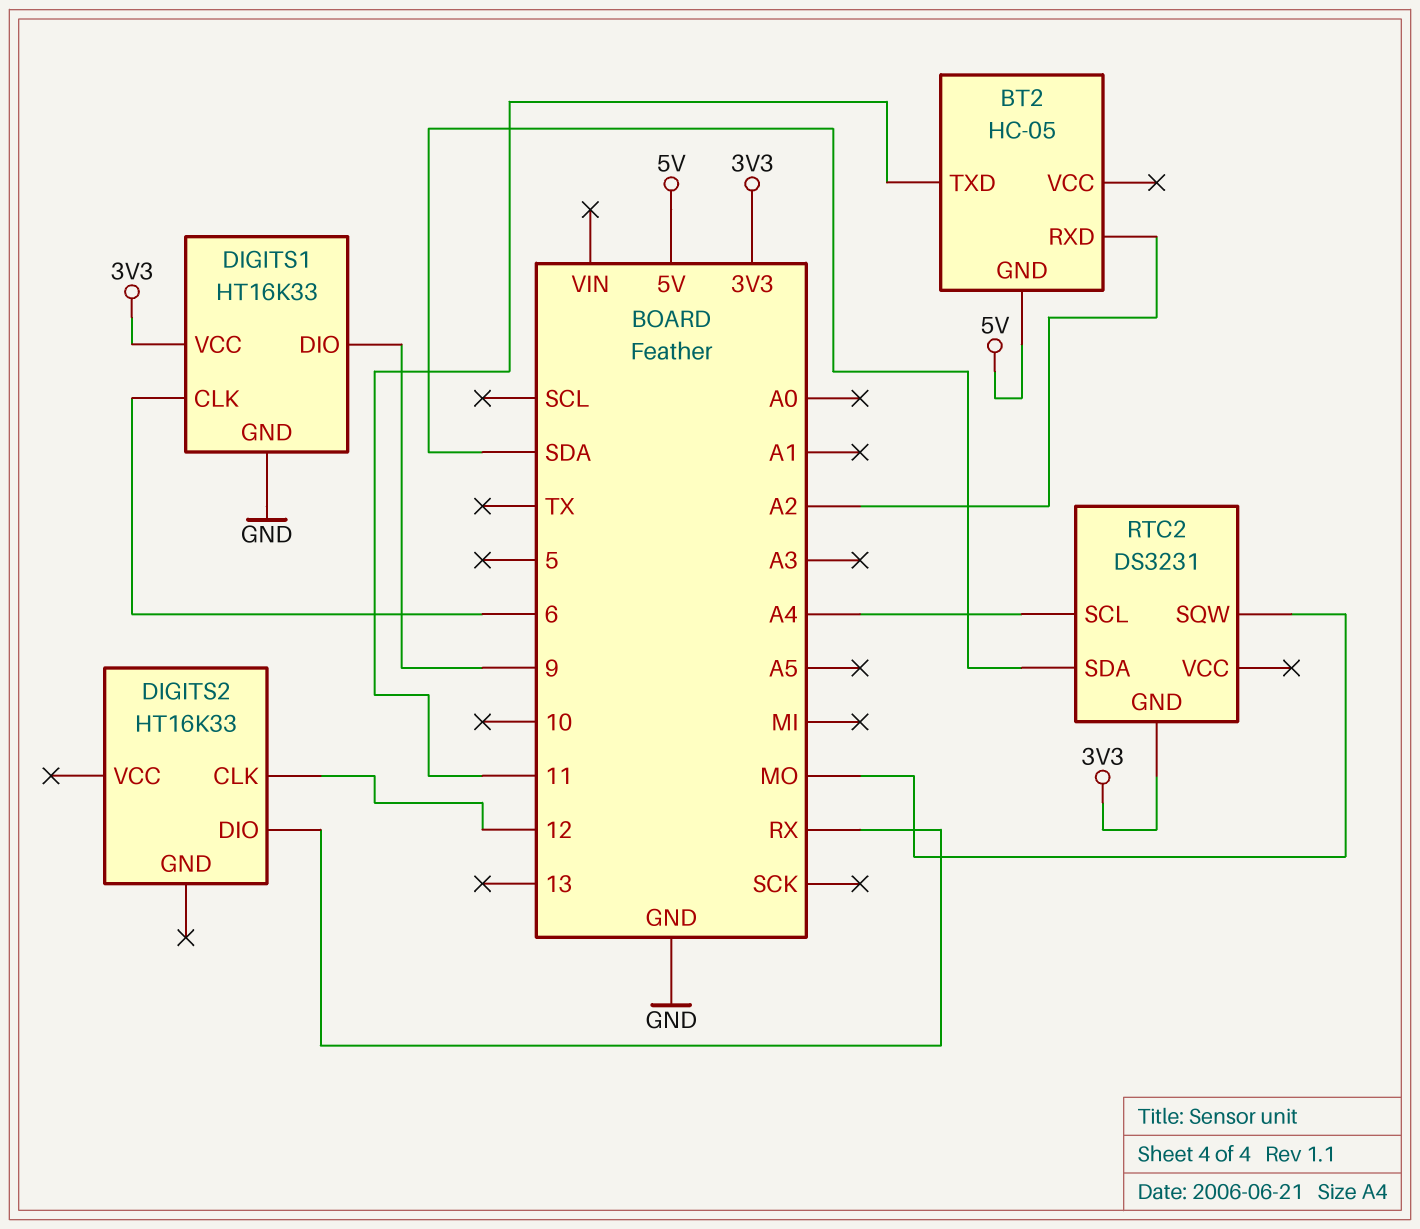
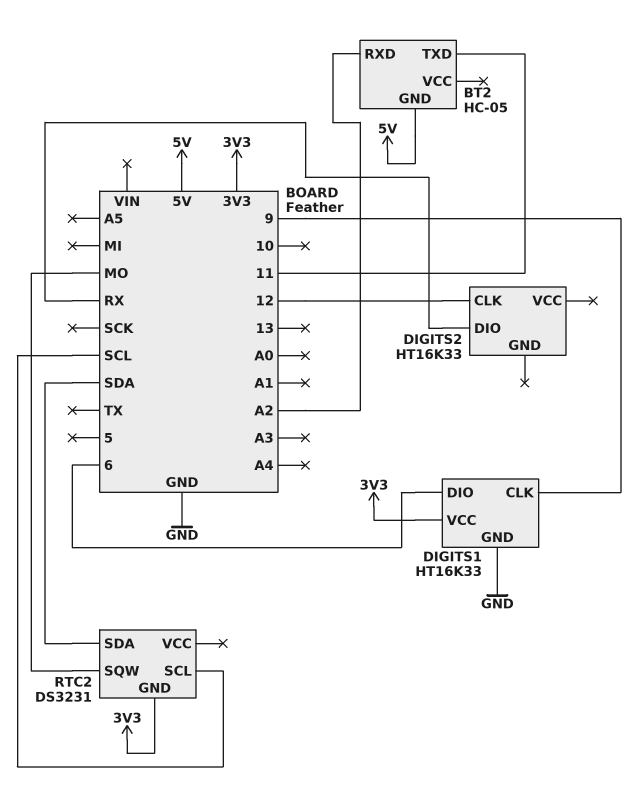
DIGITS1 pin CLK: 6 -> 9
DIGITS1 pin DIO: 9 -> 6
RTC2 pin SCL: A4 -> SCL

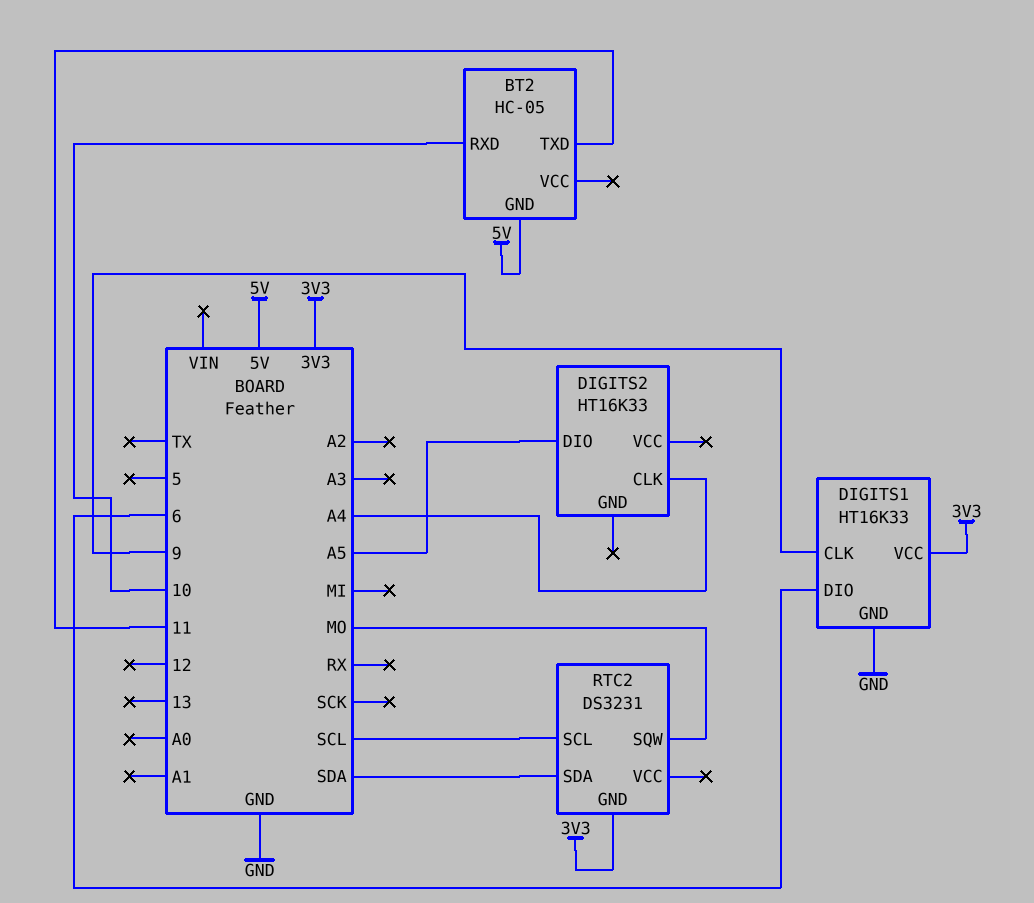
BT2 pin RXD: A2 -> 10
DIGITS2 pin CLK: 12 -> A4
DIGITS2 pin DIO: RX -> A5

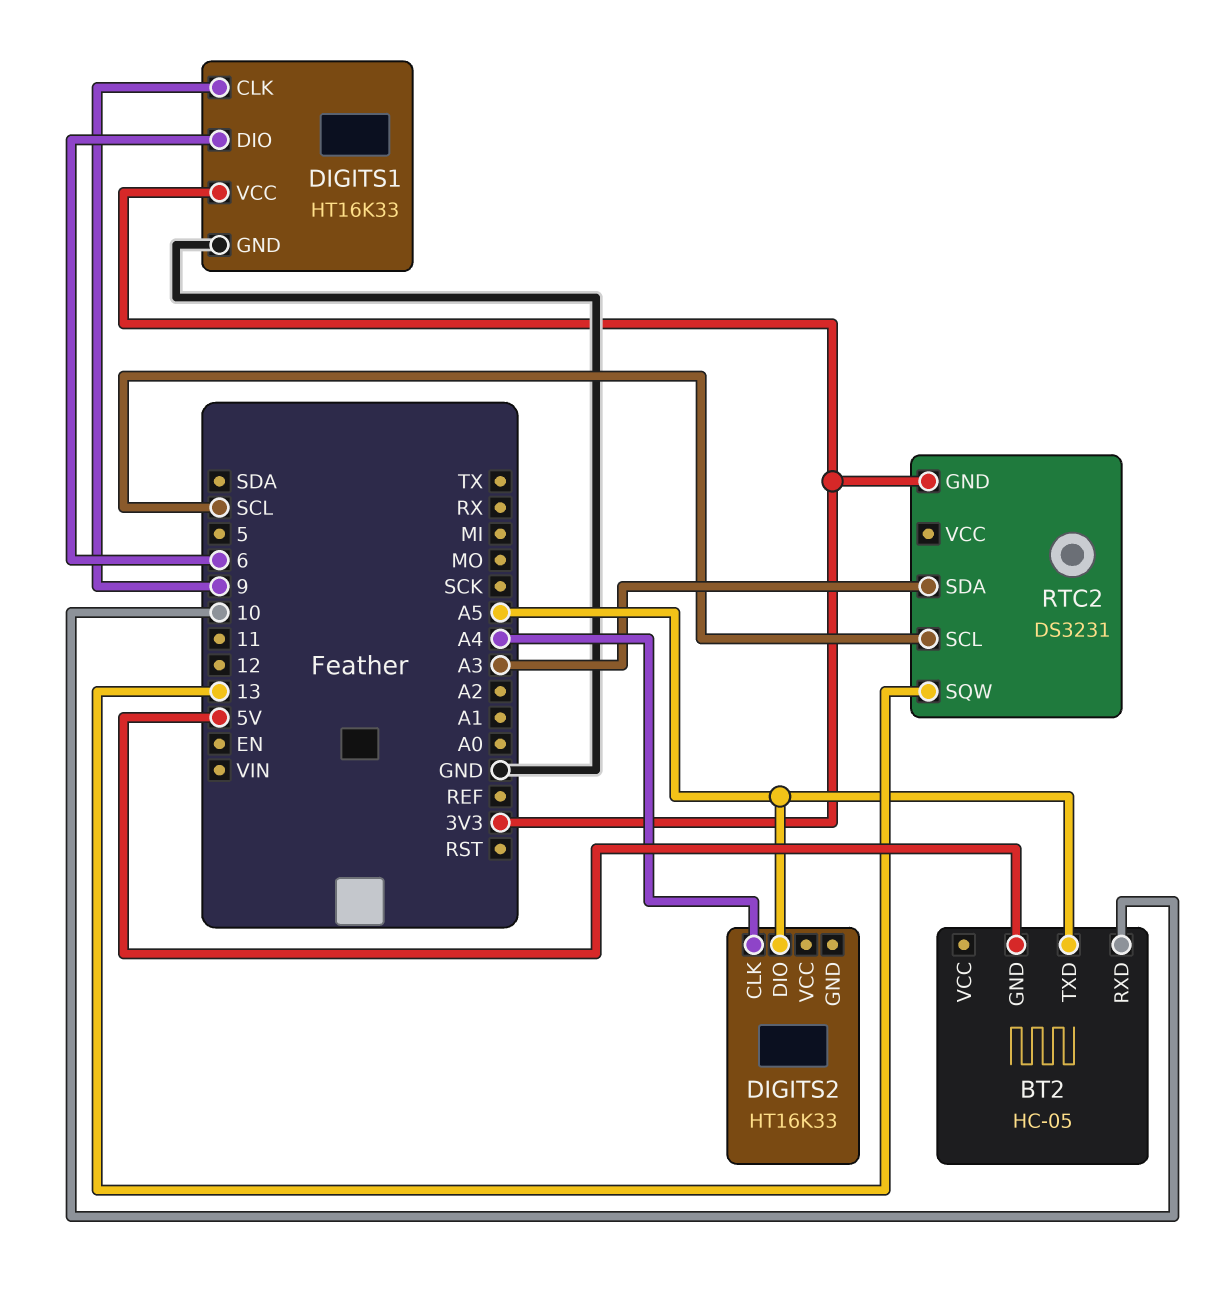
BT2 pin TXD: 11 -> A5
RTC2 pin SDA: SDA -> A3
RTC2 pin SQW: MO -> 13

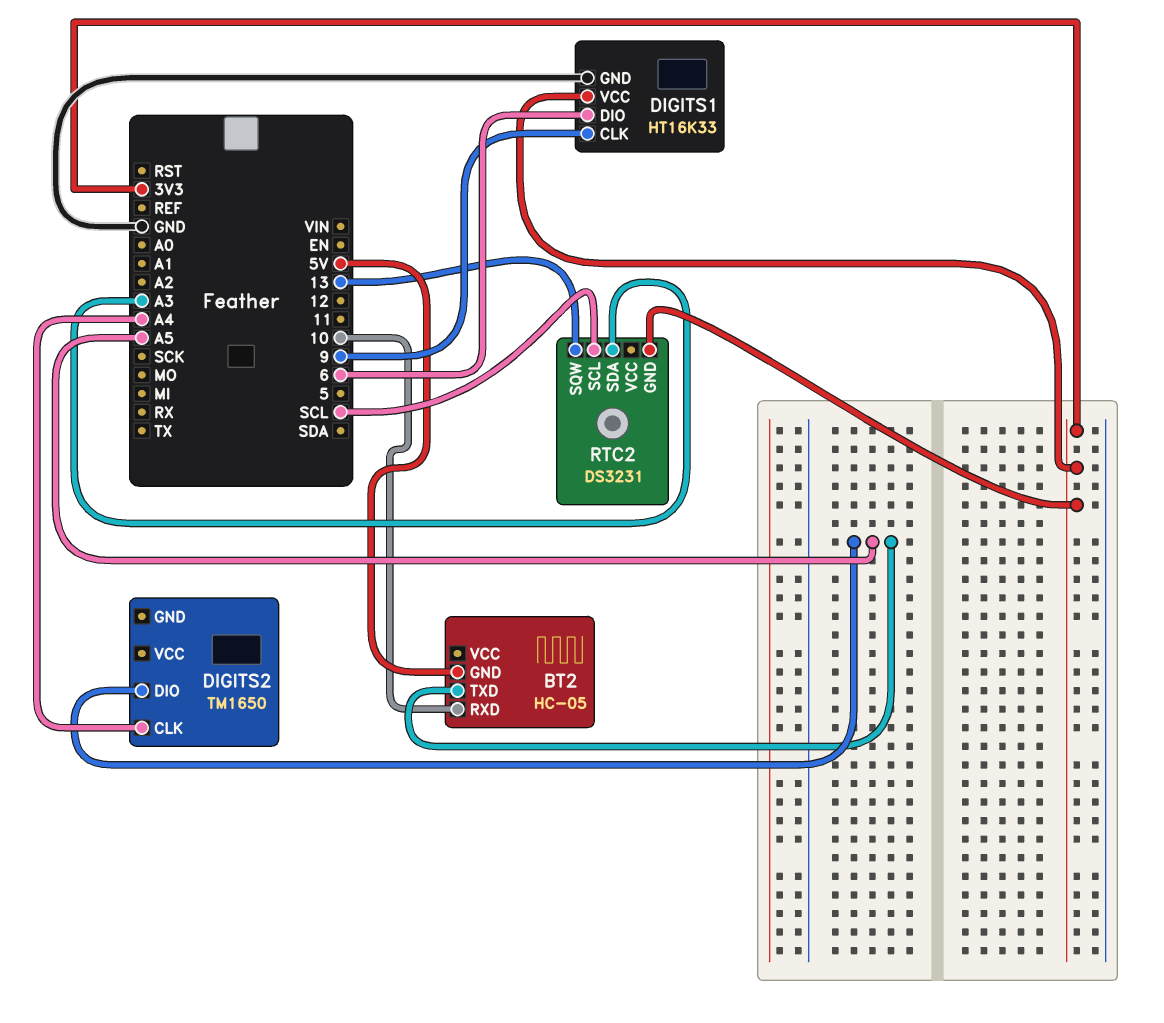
DIGITS2: HT16K33 -> TM1650

